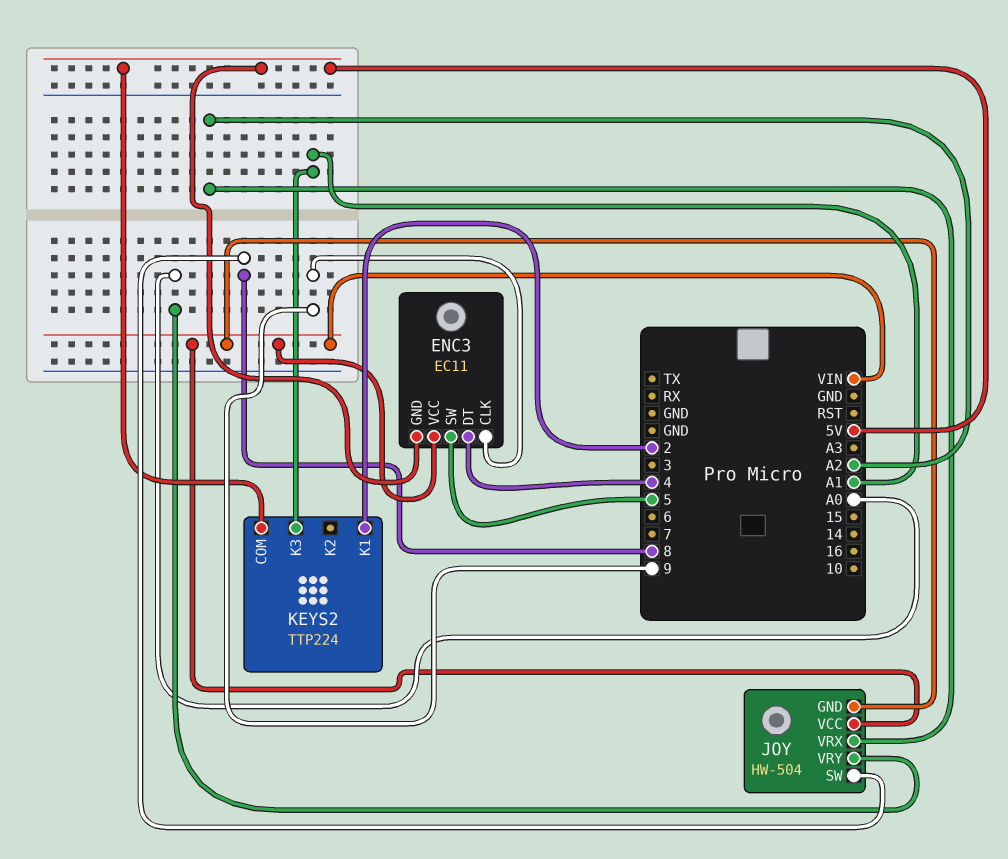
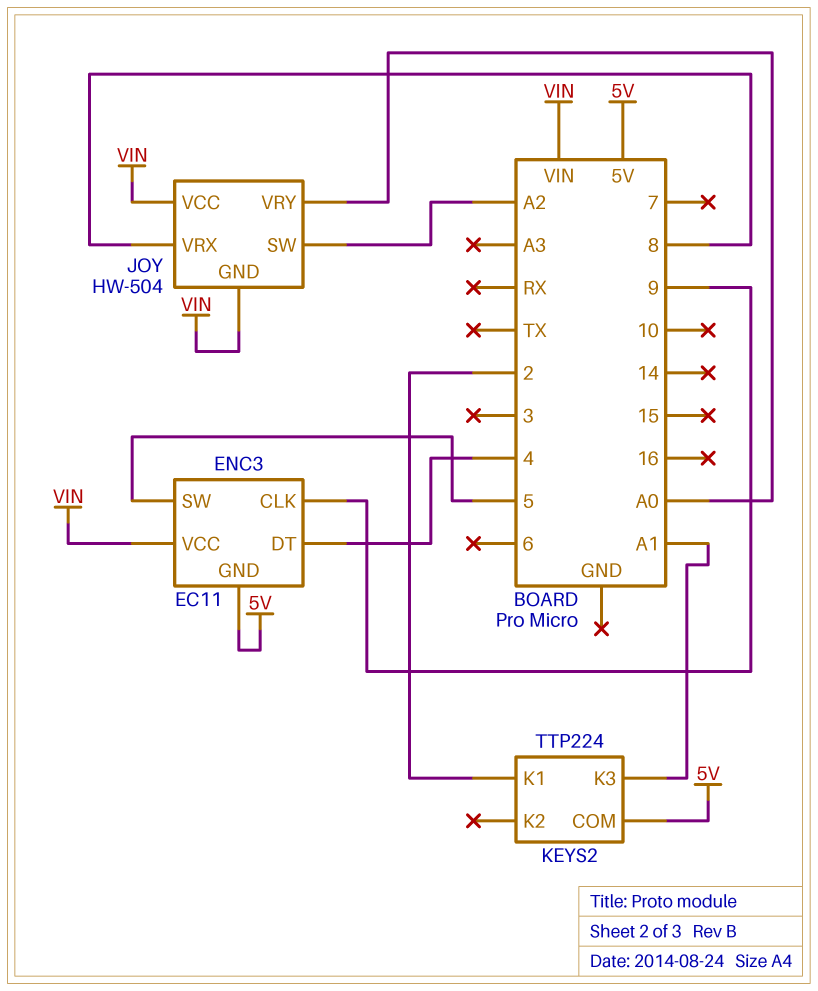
JOY pin SW: 8 -> A2
JOY pin VRX: A2 -> 8

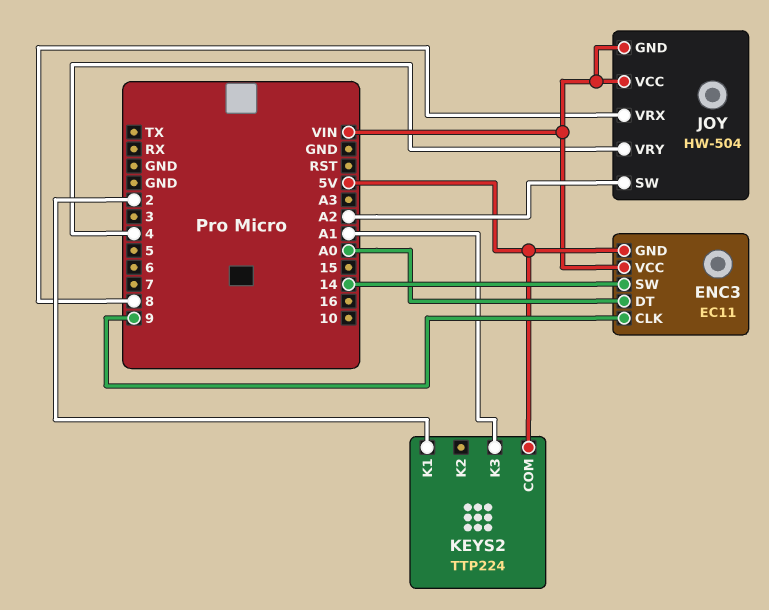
ENC3 pin DT: 4 -> A0
ENC3 pin SW: 5 -> 14
JOY pin VRY: A0 -> 4

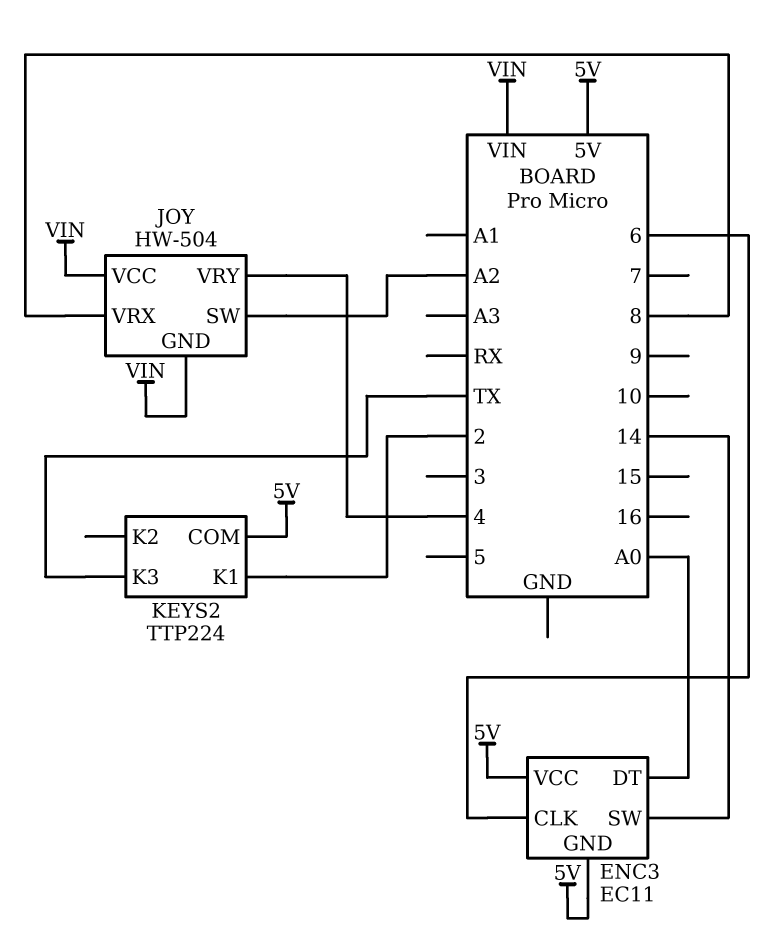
ENC3 pin CLK: 9 -> 6
ENC3 pin VCC: VIN -> 5V
KEYS2 pin K3: A1 -> TX

